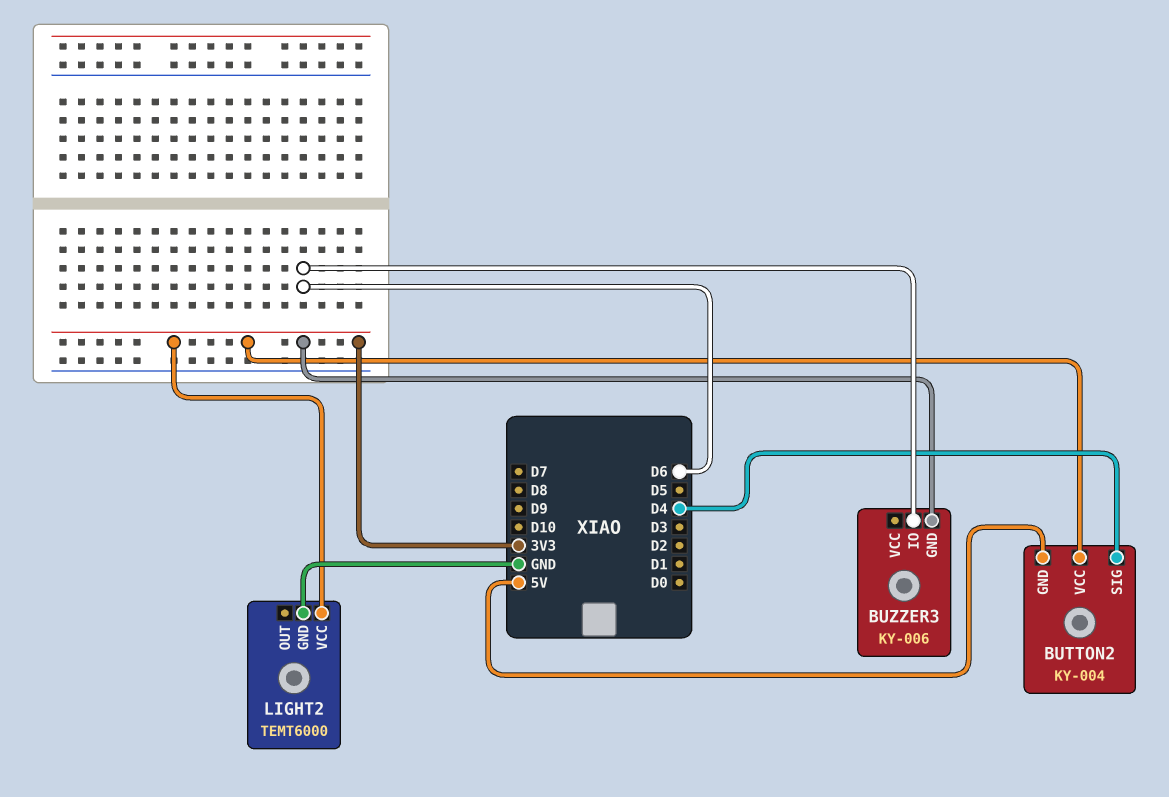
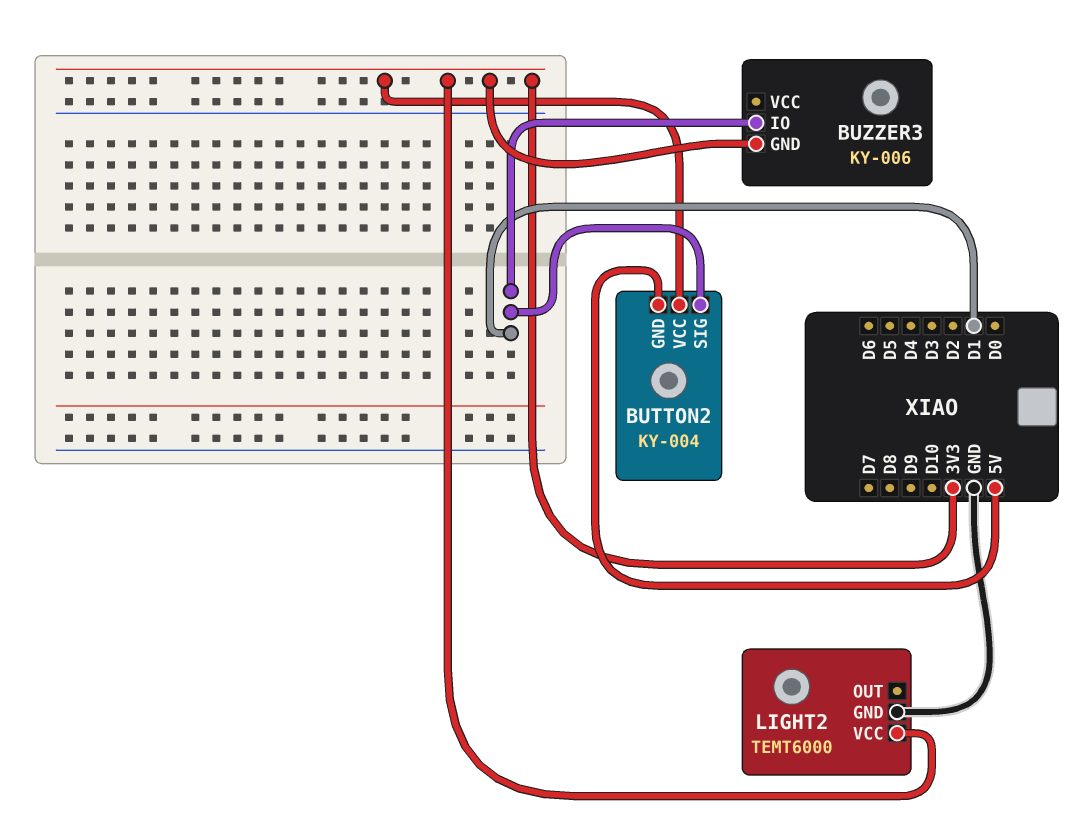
BUTTON2 pin SIG: D4 -> D1
BUZZER3 pin IO: D6 -> D1

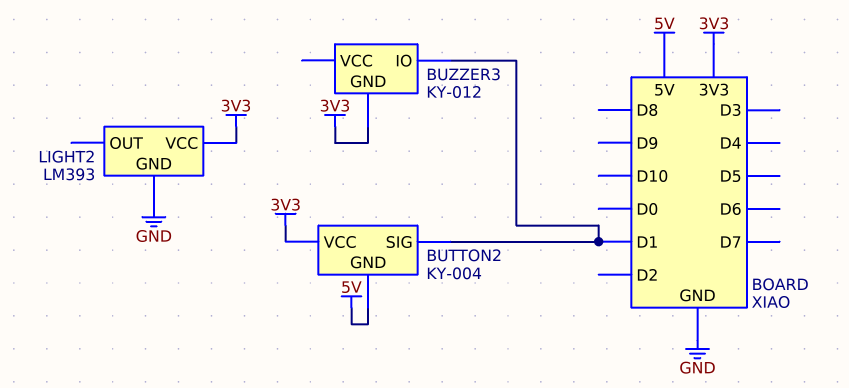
BUZZER3: KY-006 -> KY-012
LIGHT2: TEMT6000 -> LM393

